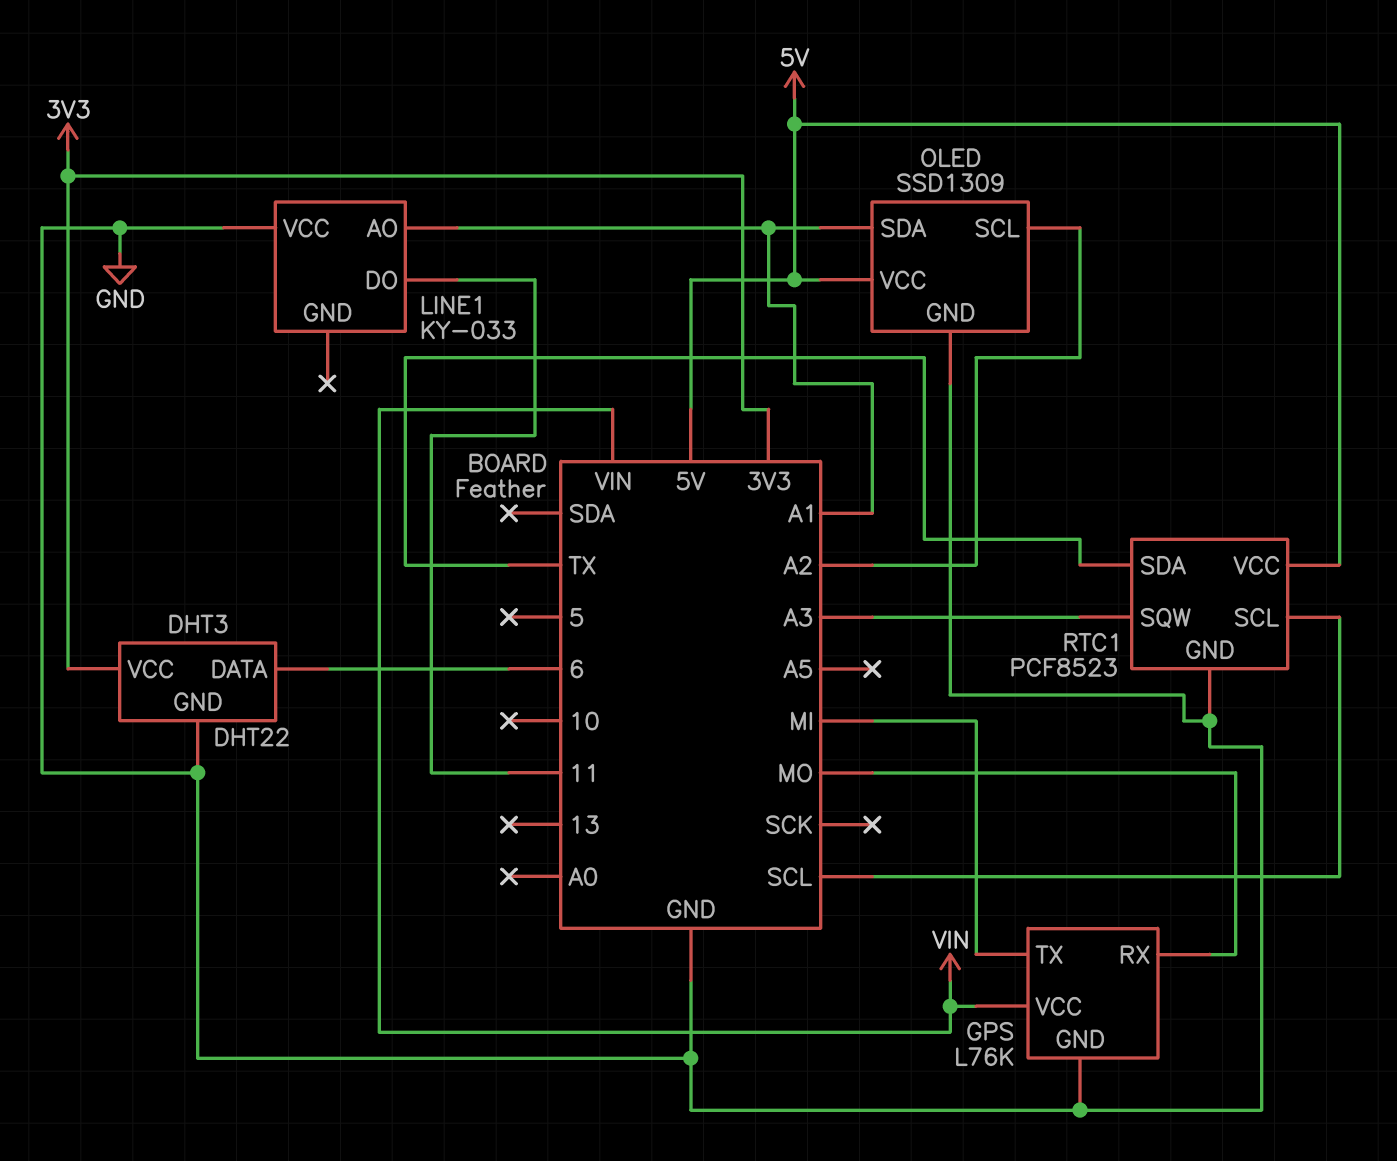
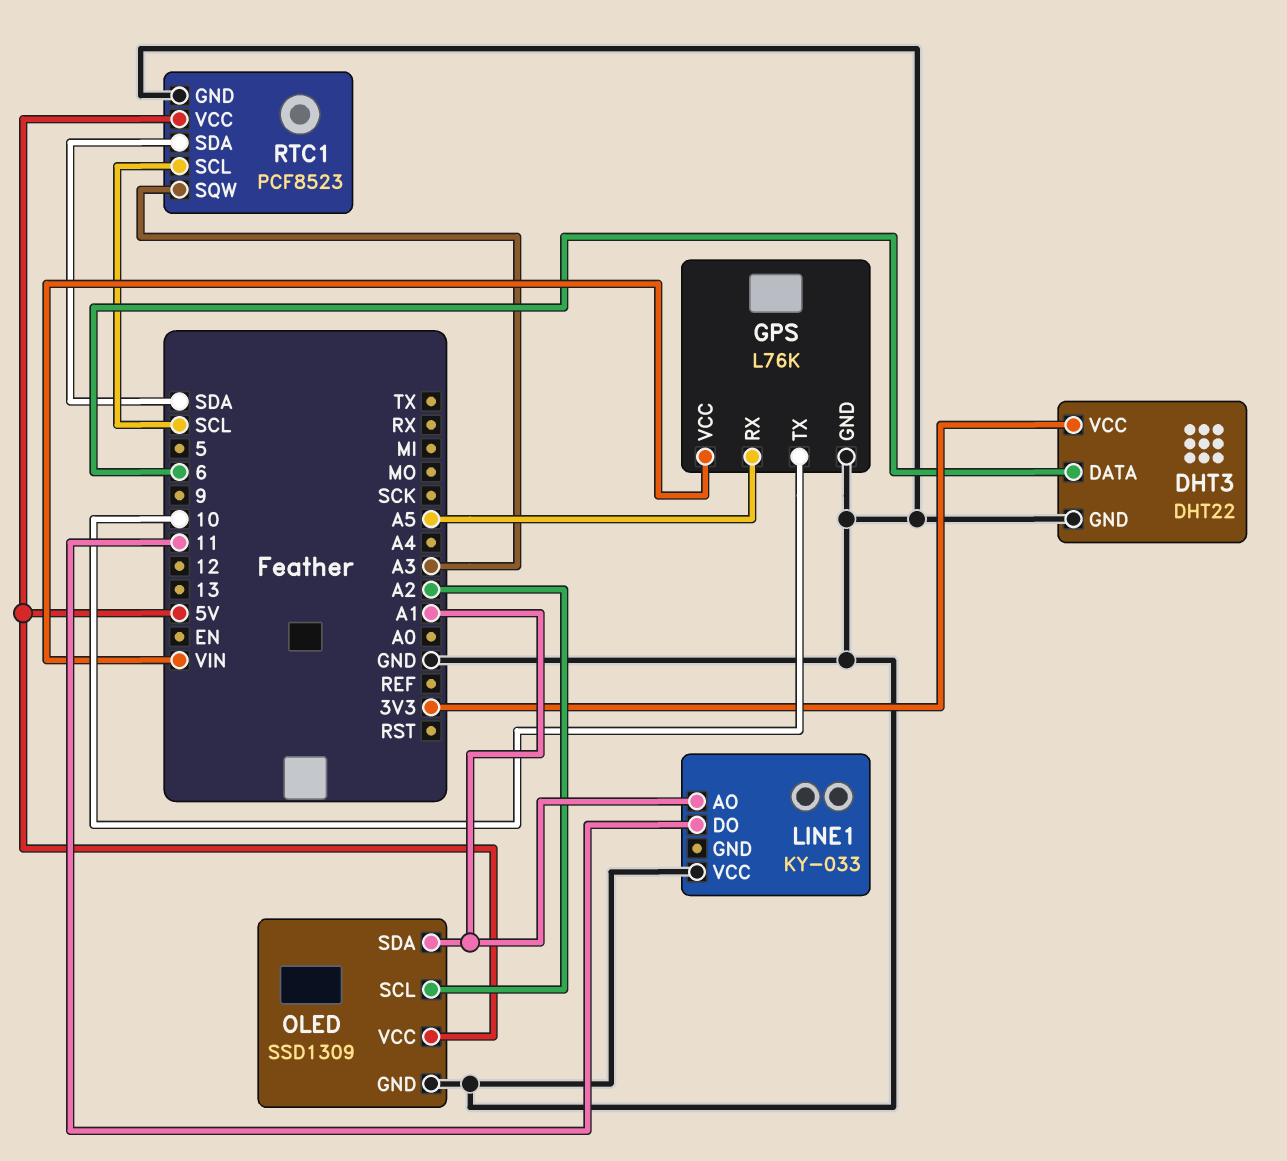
GPS pin RX: MO -> A5
GPS pin TX: MI -> 10
RTC1 pin SDA: TX -> SDA

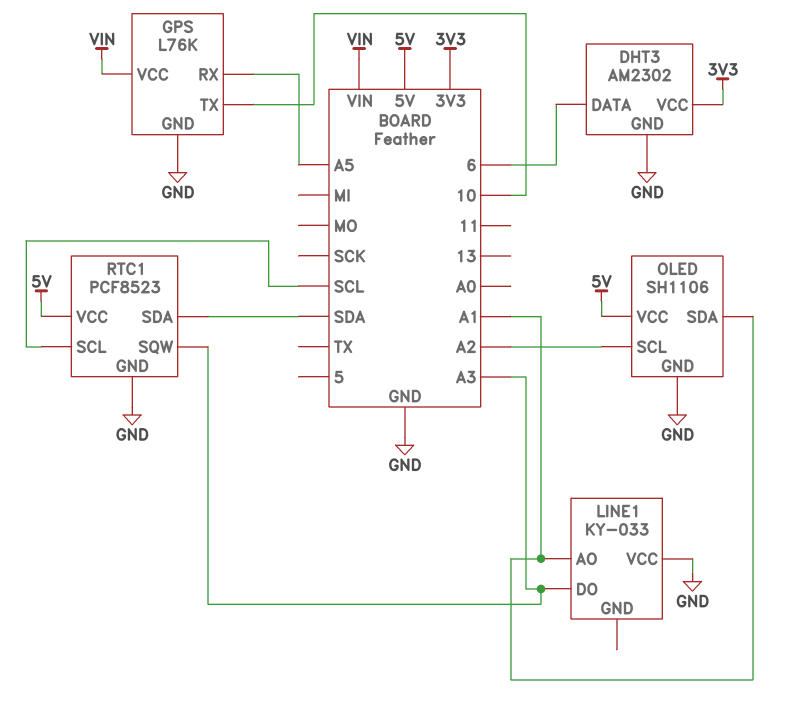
DHT3: DHT22 -> AM2302
LINE1 pin DO: 11 -> A3
OLED: SSD1309 -> SH1106

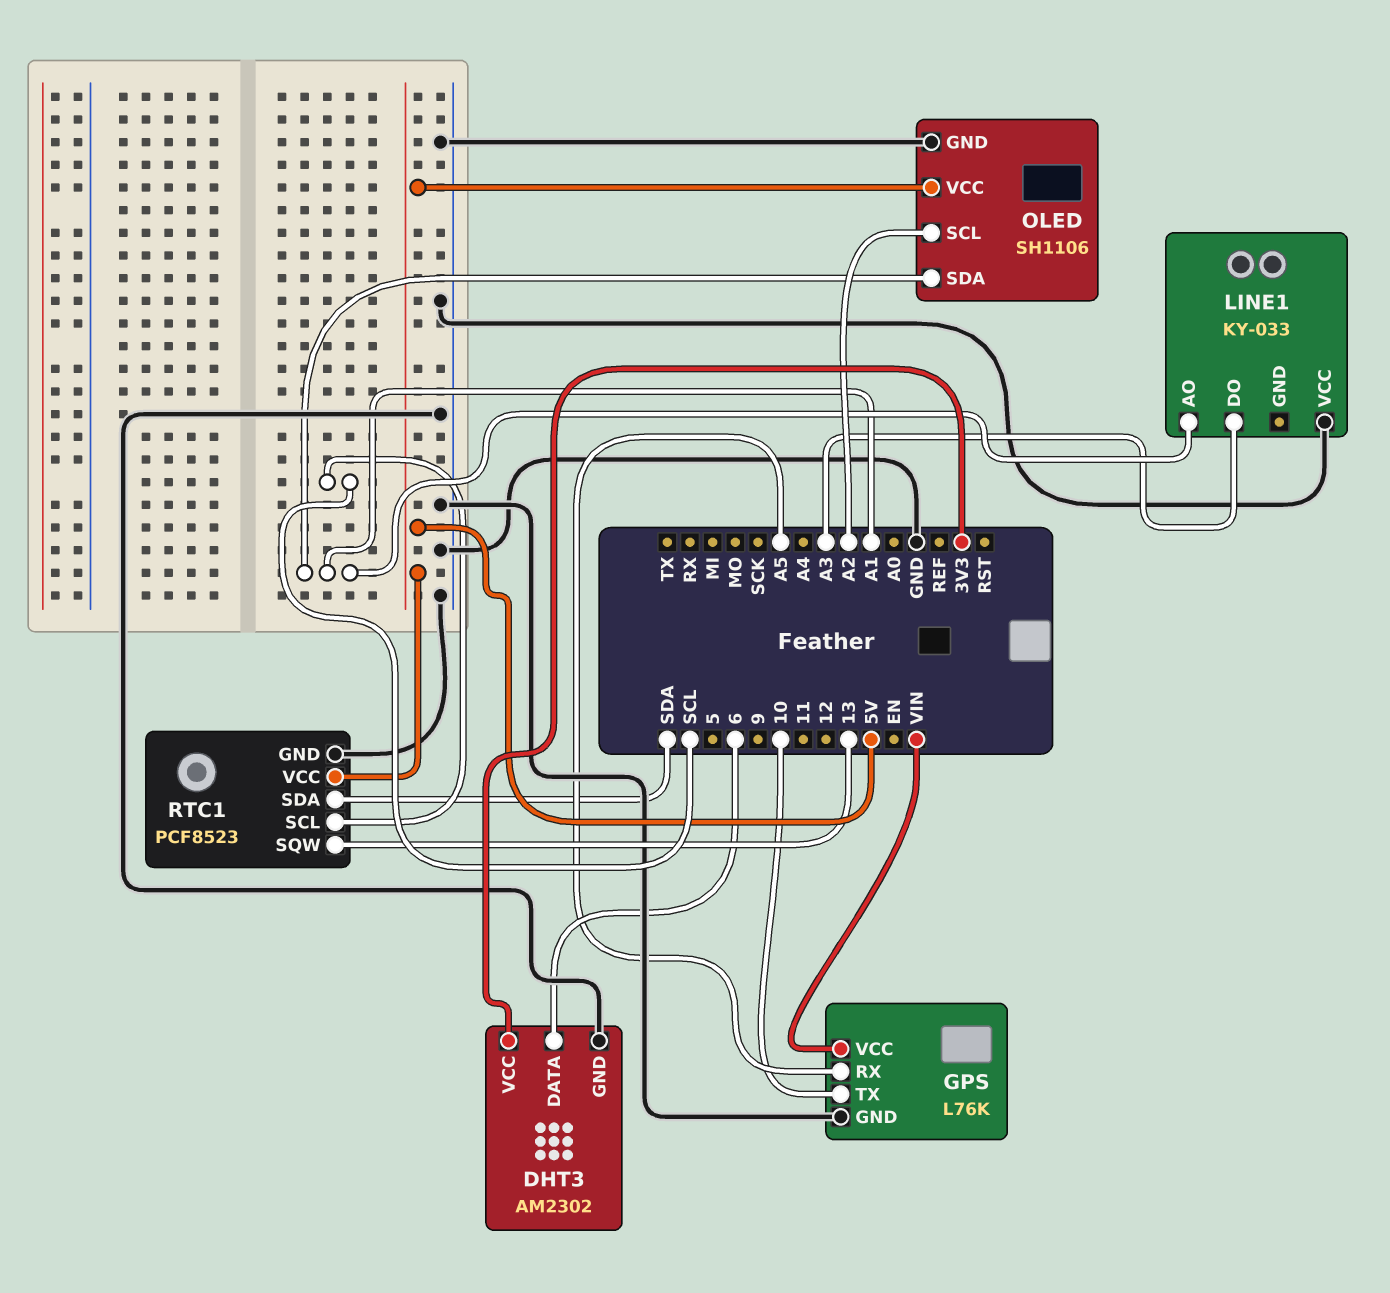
RTC1 pin SQW: A3 -> 13

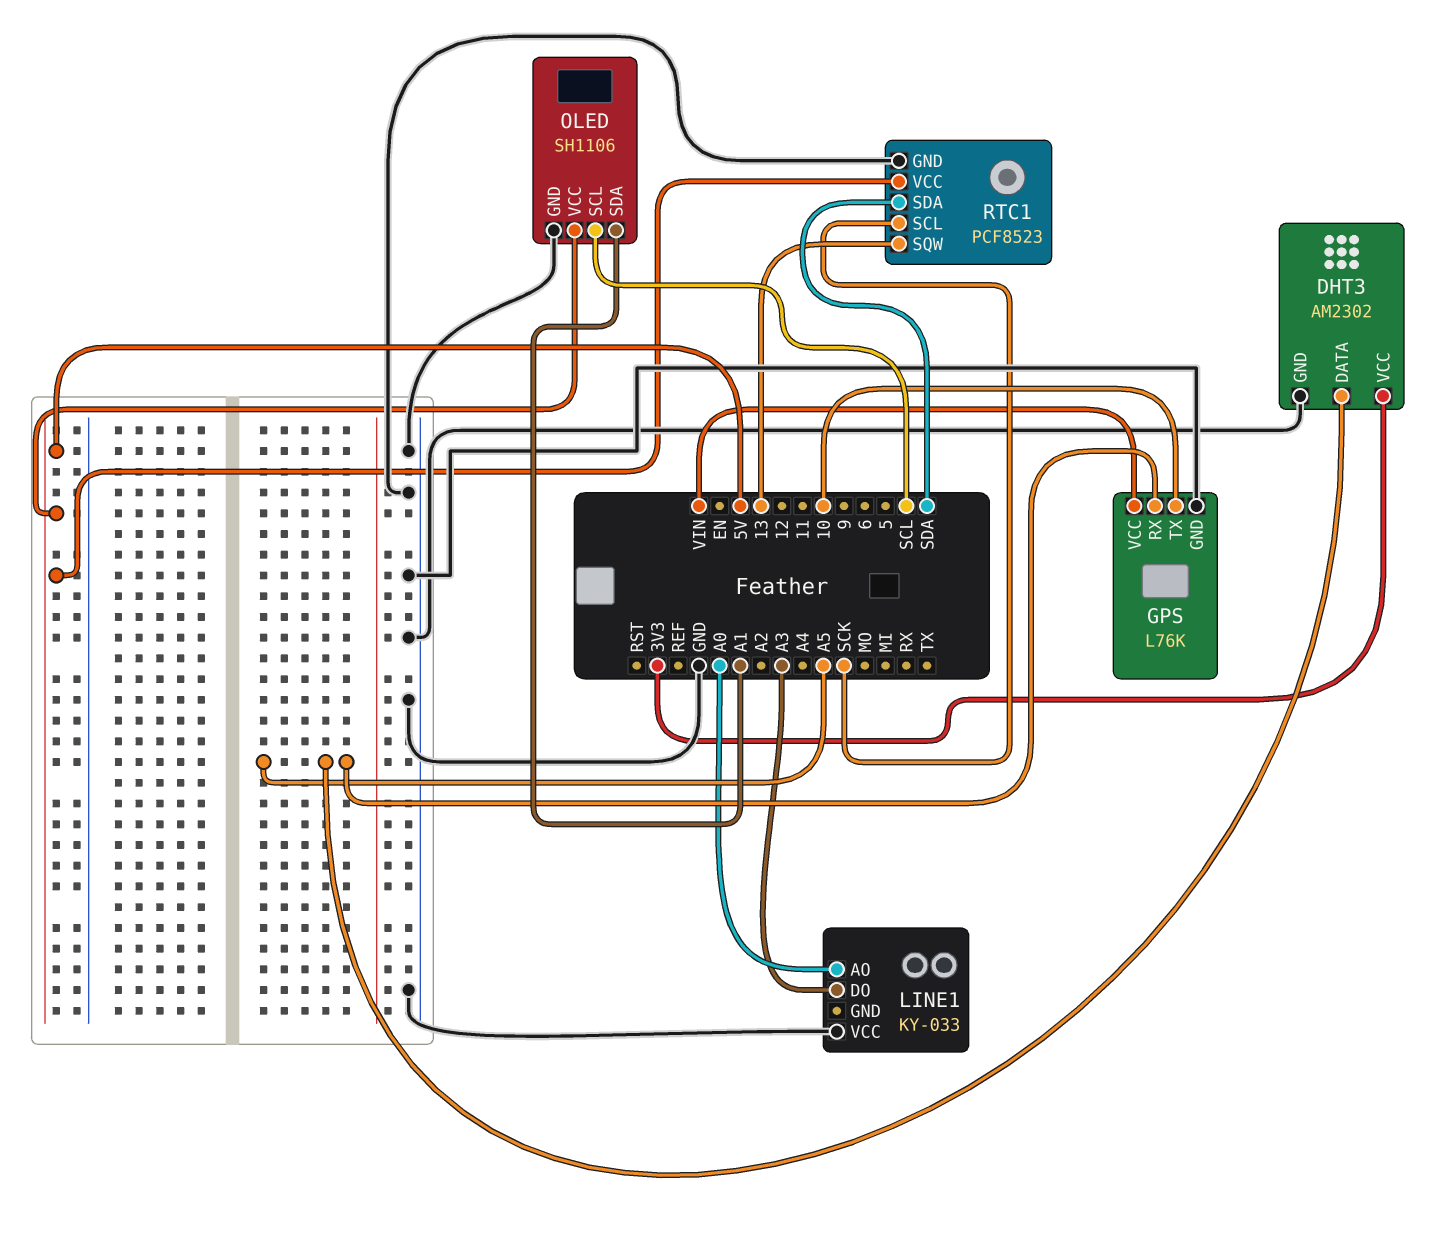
DHT3 pin DATA: 6 -> A5
LINE1 pin AO: A1 -> A0
OLED pin SCL: A2 -> SCL
RTC1 pin SCL: SCL -> SCK

